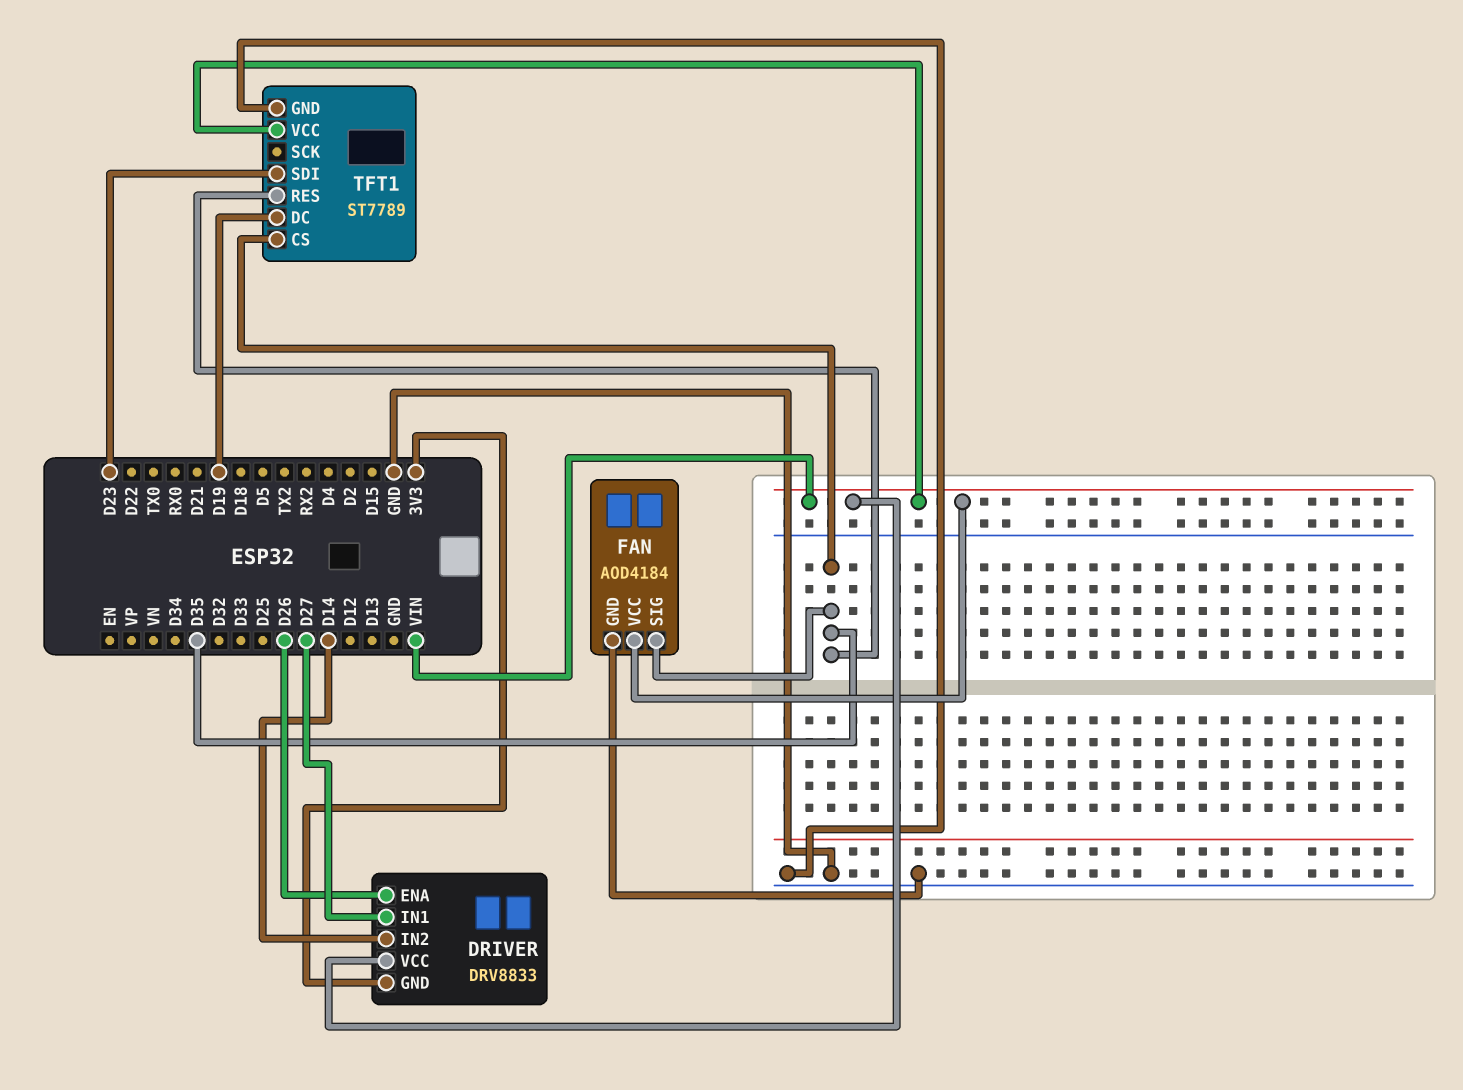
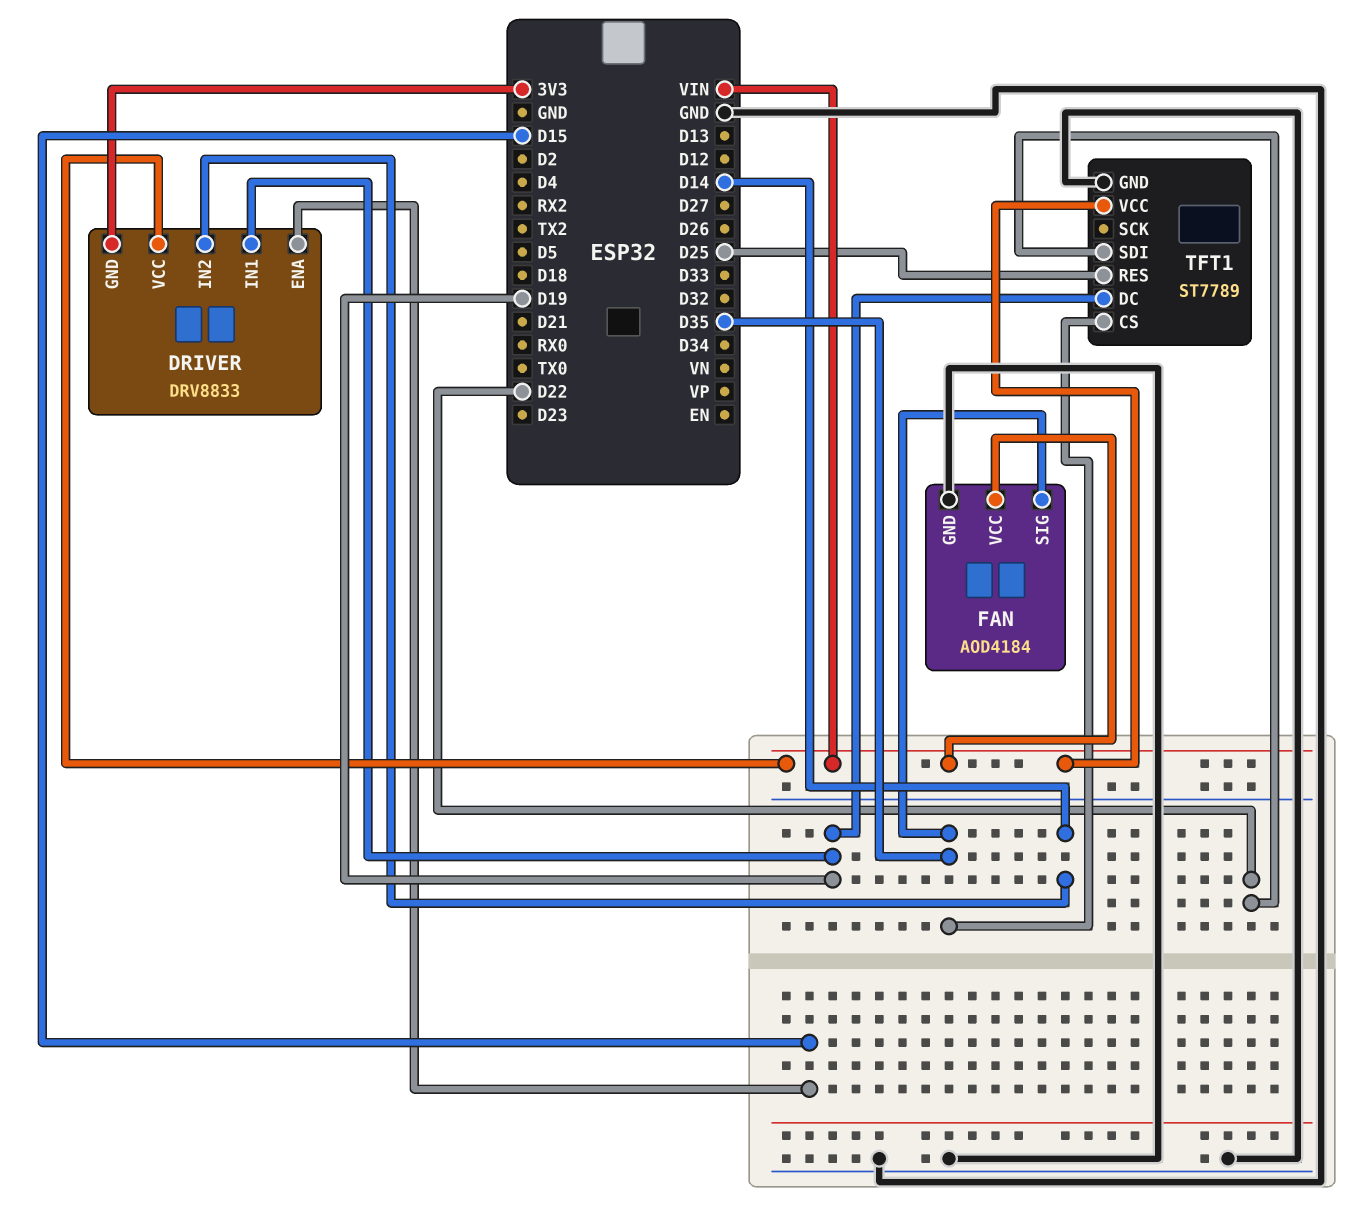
DRIVER pin ENA: D26 -> D15
DRIVER pin IN1: D27 -> D19
TFT1 pin RES: D35 -> D25
TFT1 pin SDI: D23 -> D22

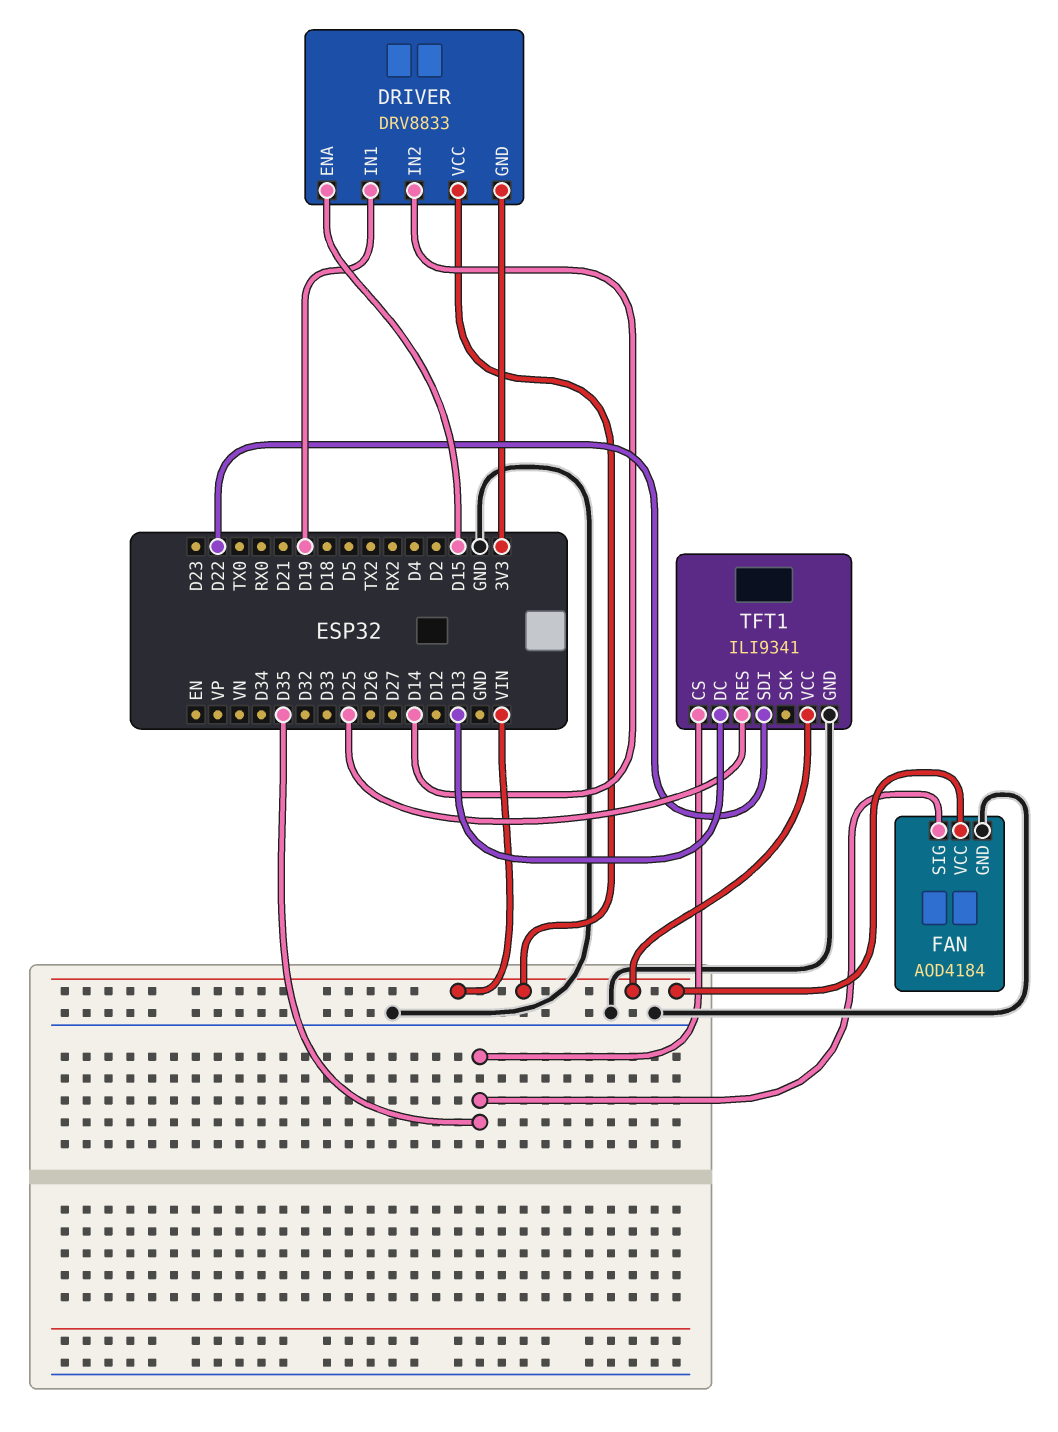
TFT1: ST7789 -> ILI9341
TFT1 pin DC: D19 -> D13

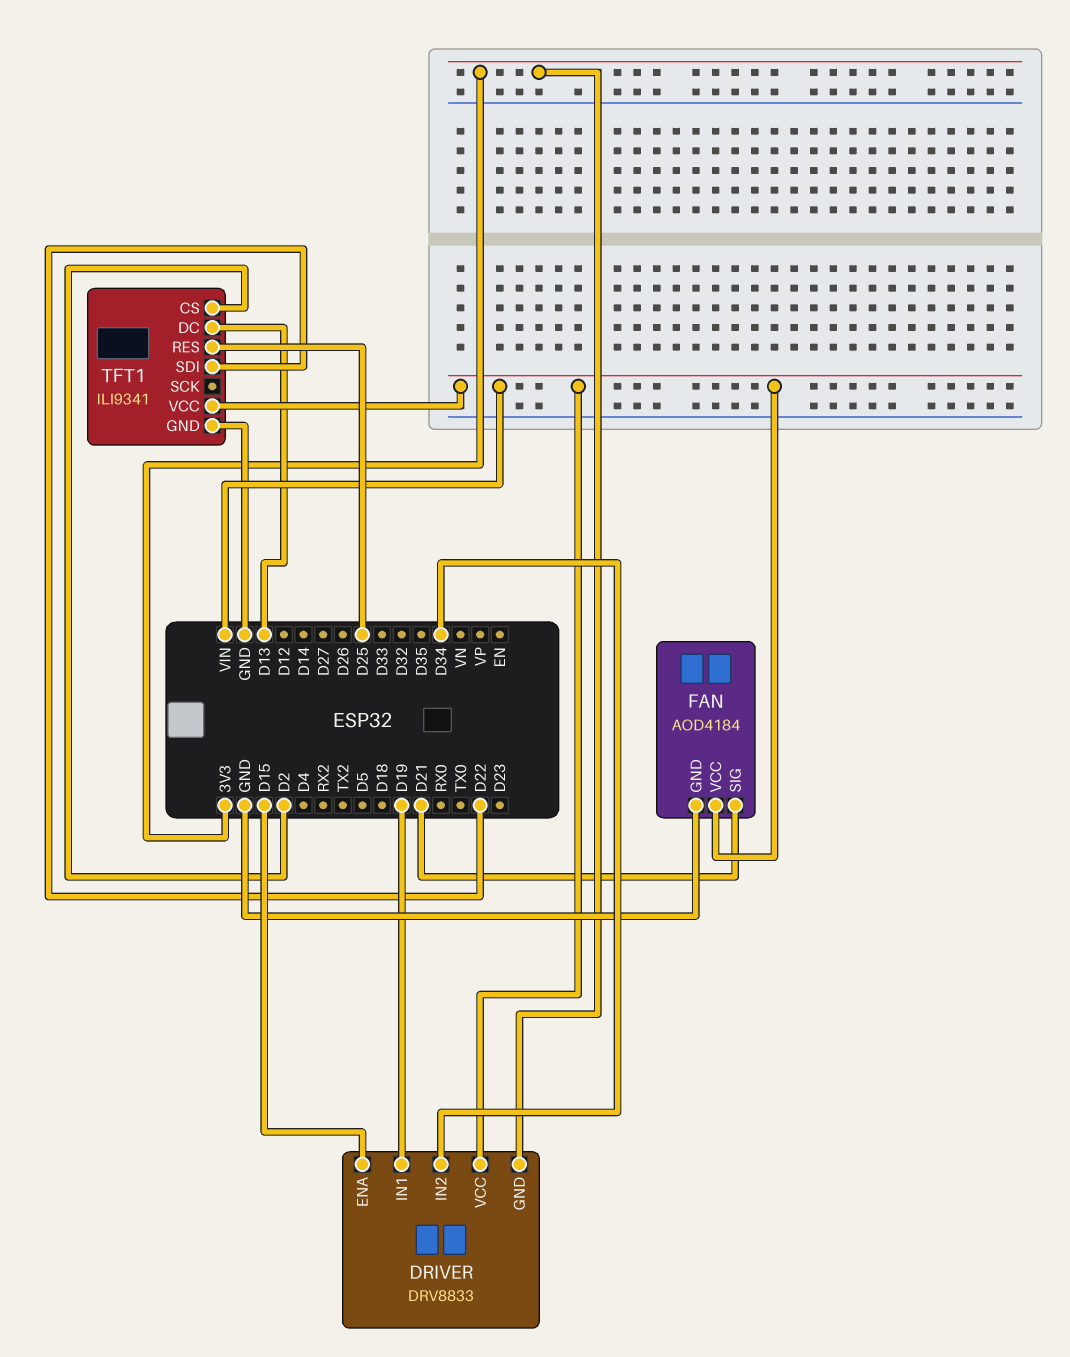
DRIVER pin IN2: D14 -> D34
FAN pin SIG: D35 -> D21
TFT1 pin CS: D35 -> D2

